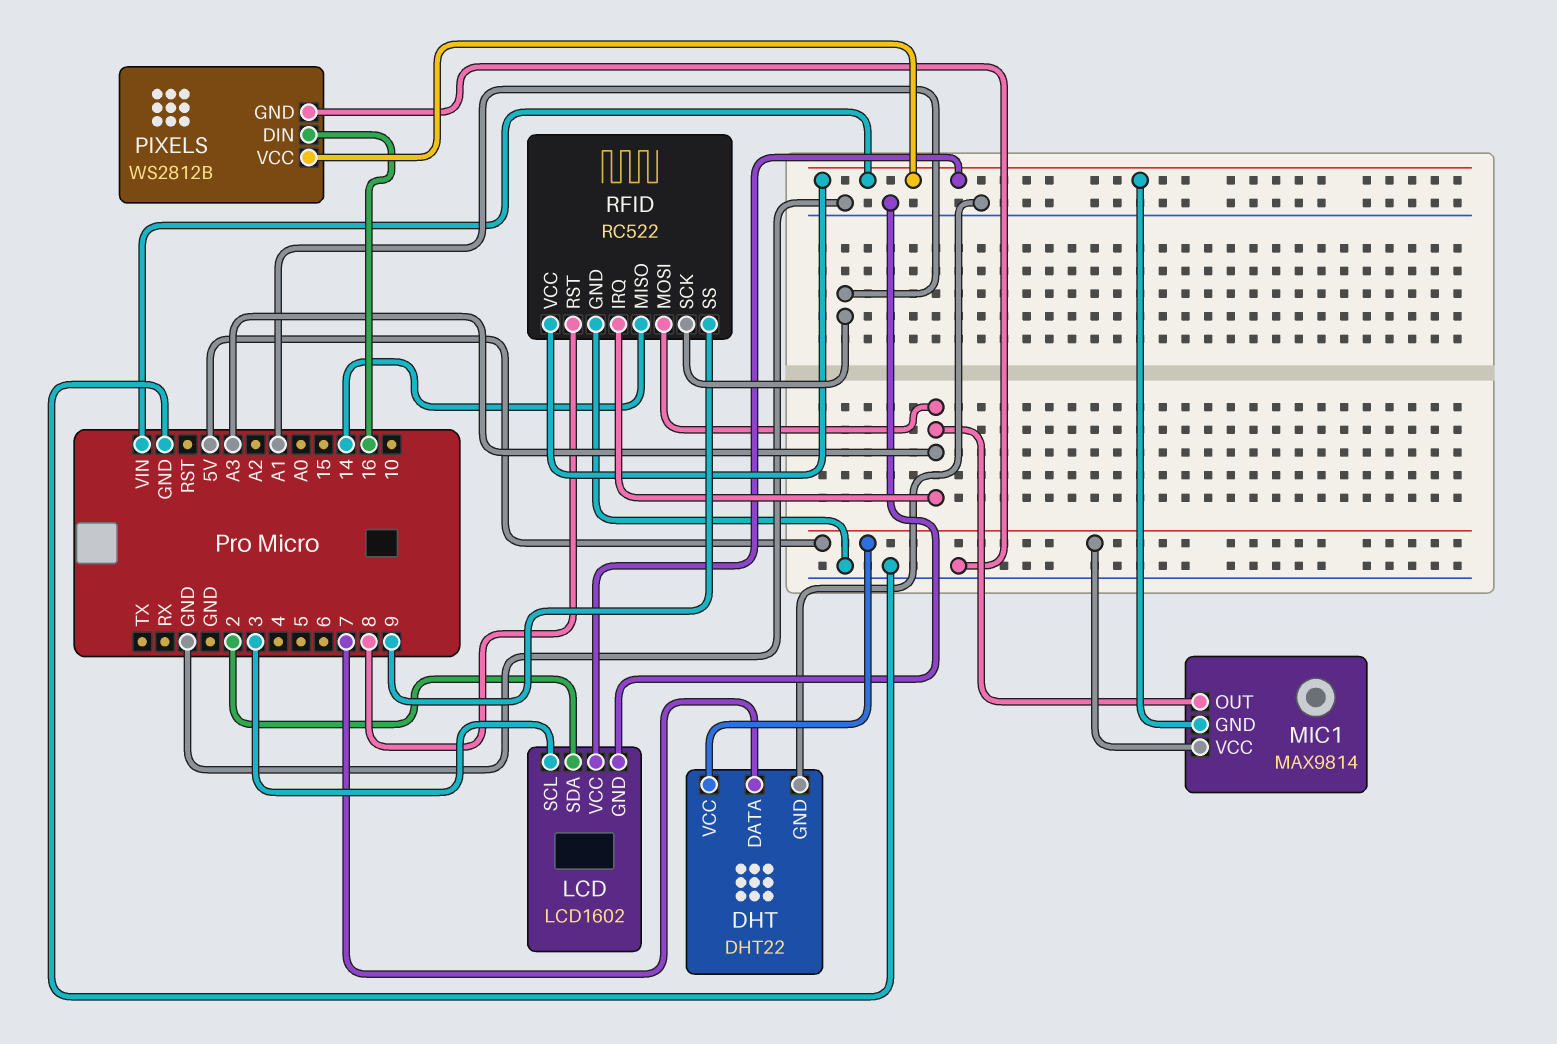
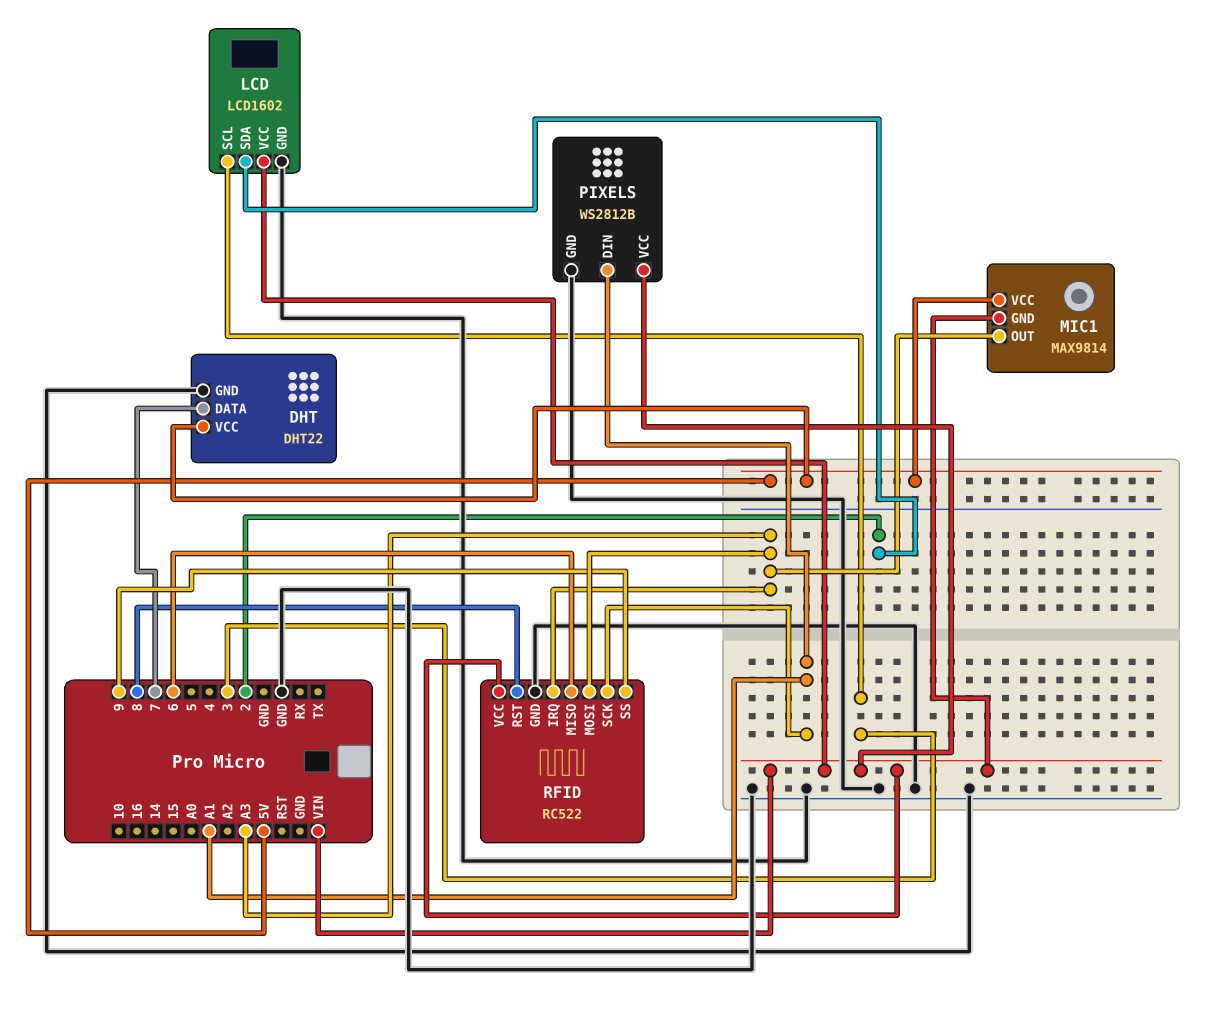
PIXELS pin DIN: 16 -> A1
RFID pin MISO: 14 -> 6

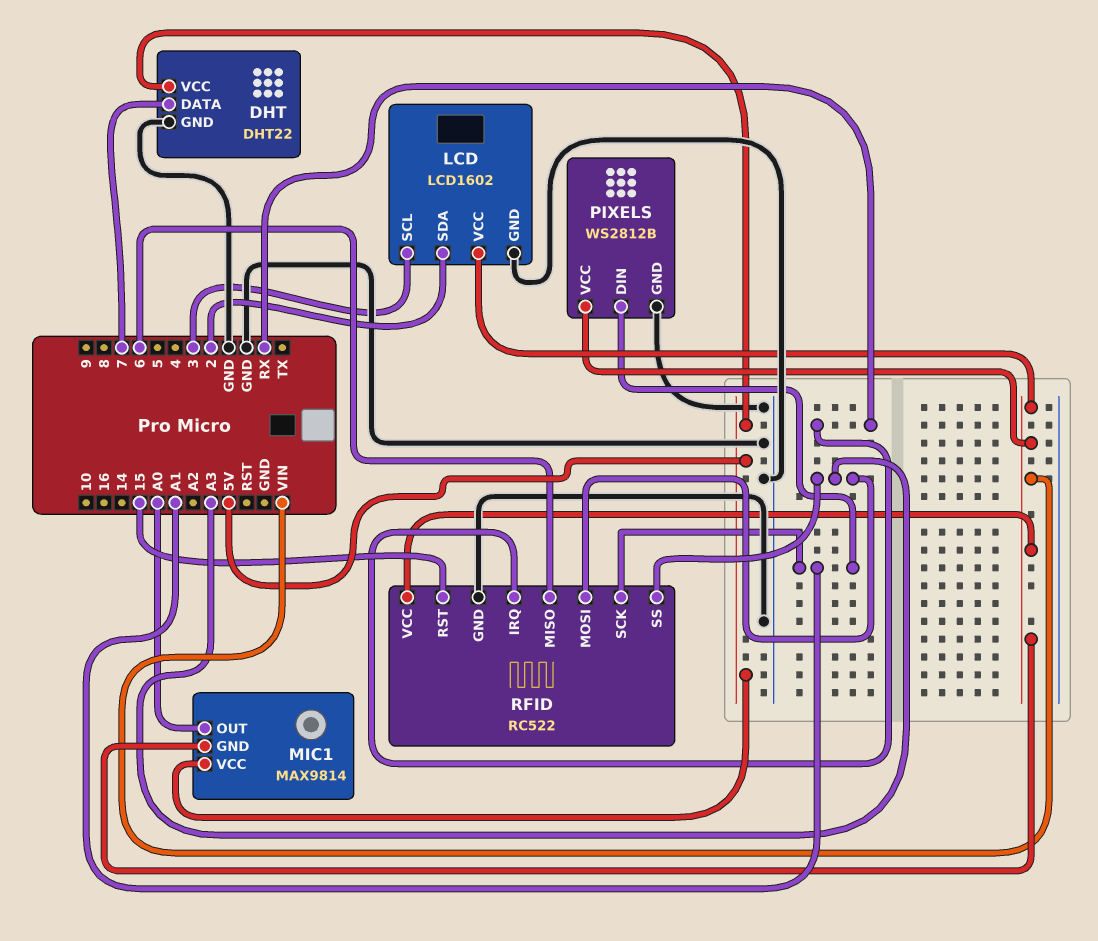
MIC1 pin OUT: A3 -> A0
RFID pin IRQ: A3 -> RX
RFID pin RST: 8 -> 15
RFID pin SS: 9 -> A3

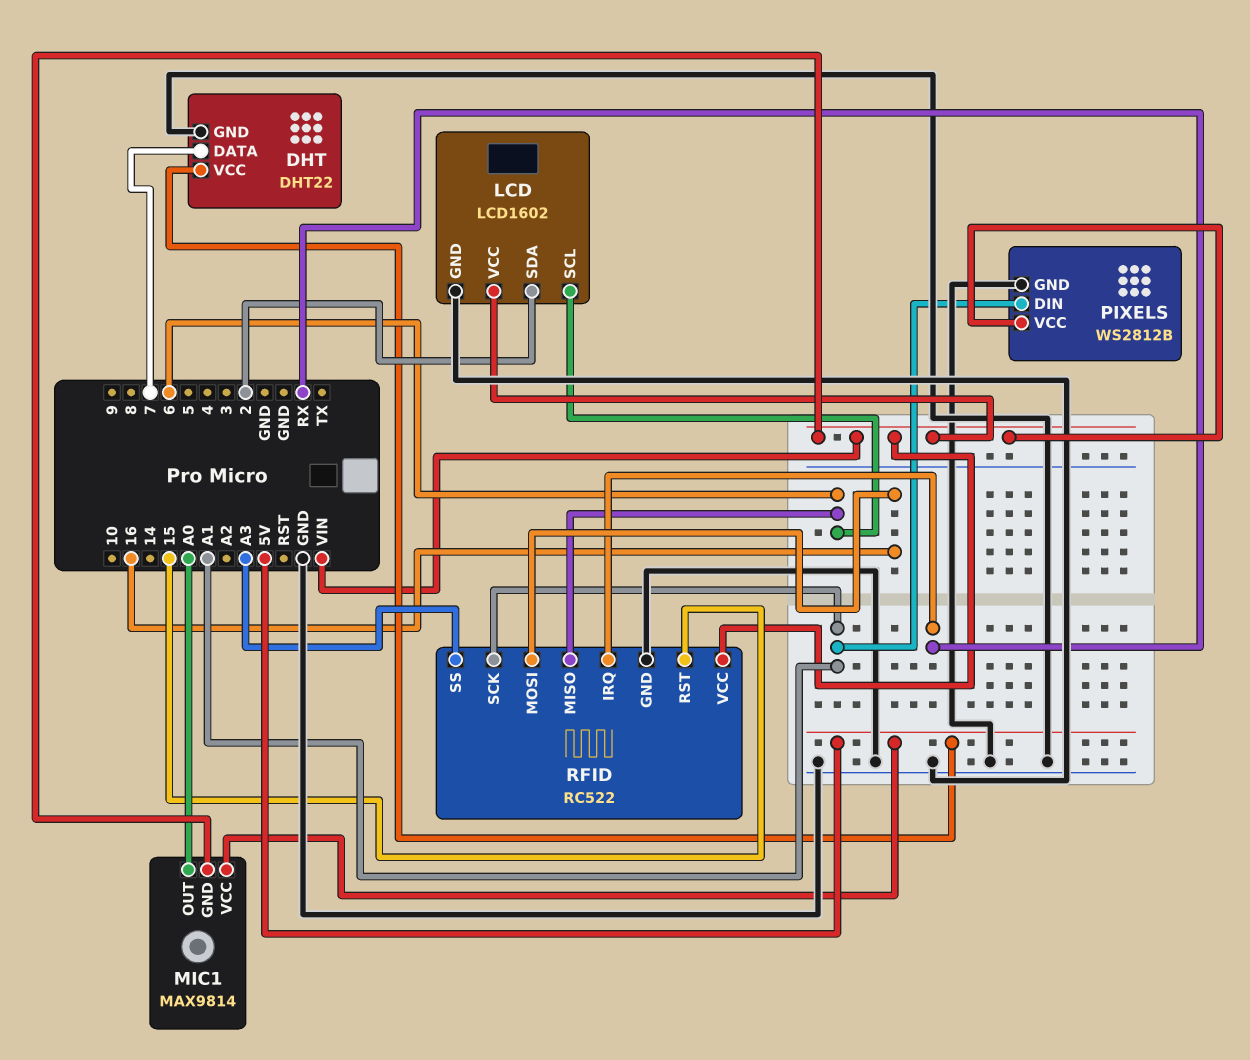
LCD pin SCL: 3 -> 6
RFID pin MOSI: A3 -> 16

